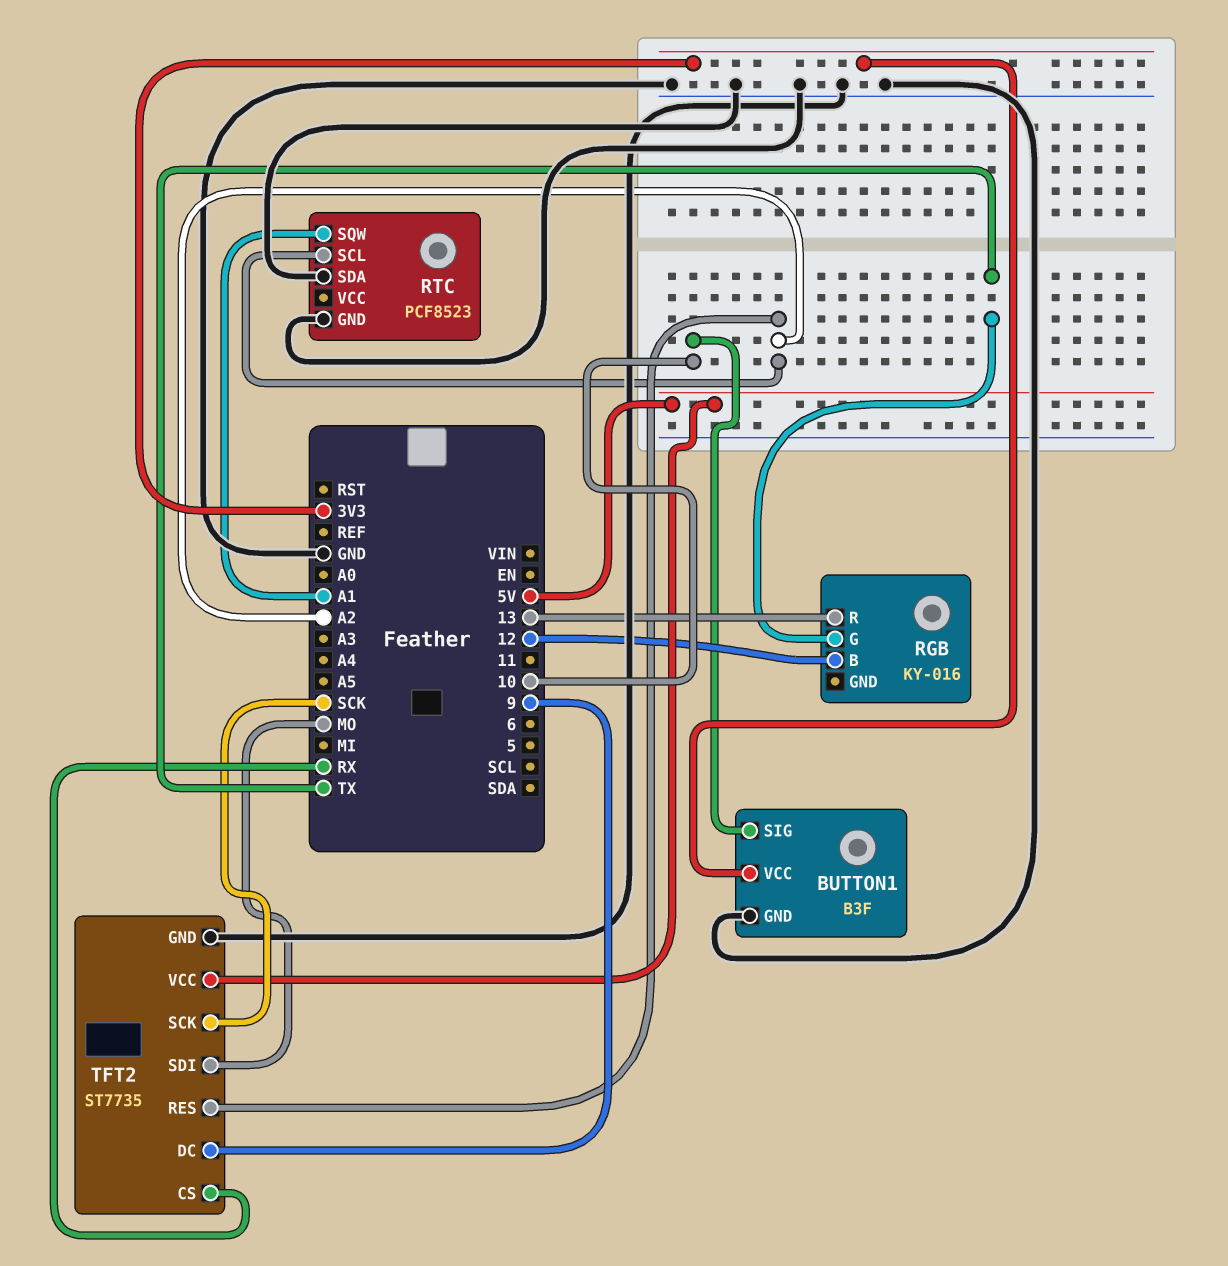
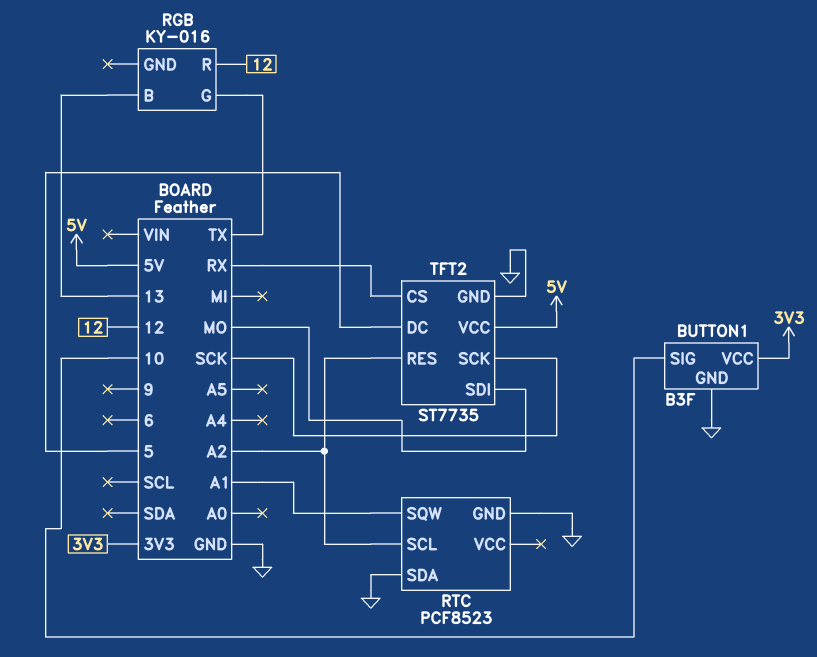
RGB pin B: 12 -> 13
RGB pin R: 13 -> 12
TFT2 pin DC: 9 -> 5

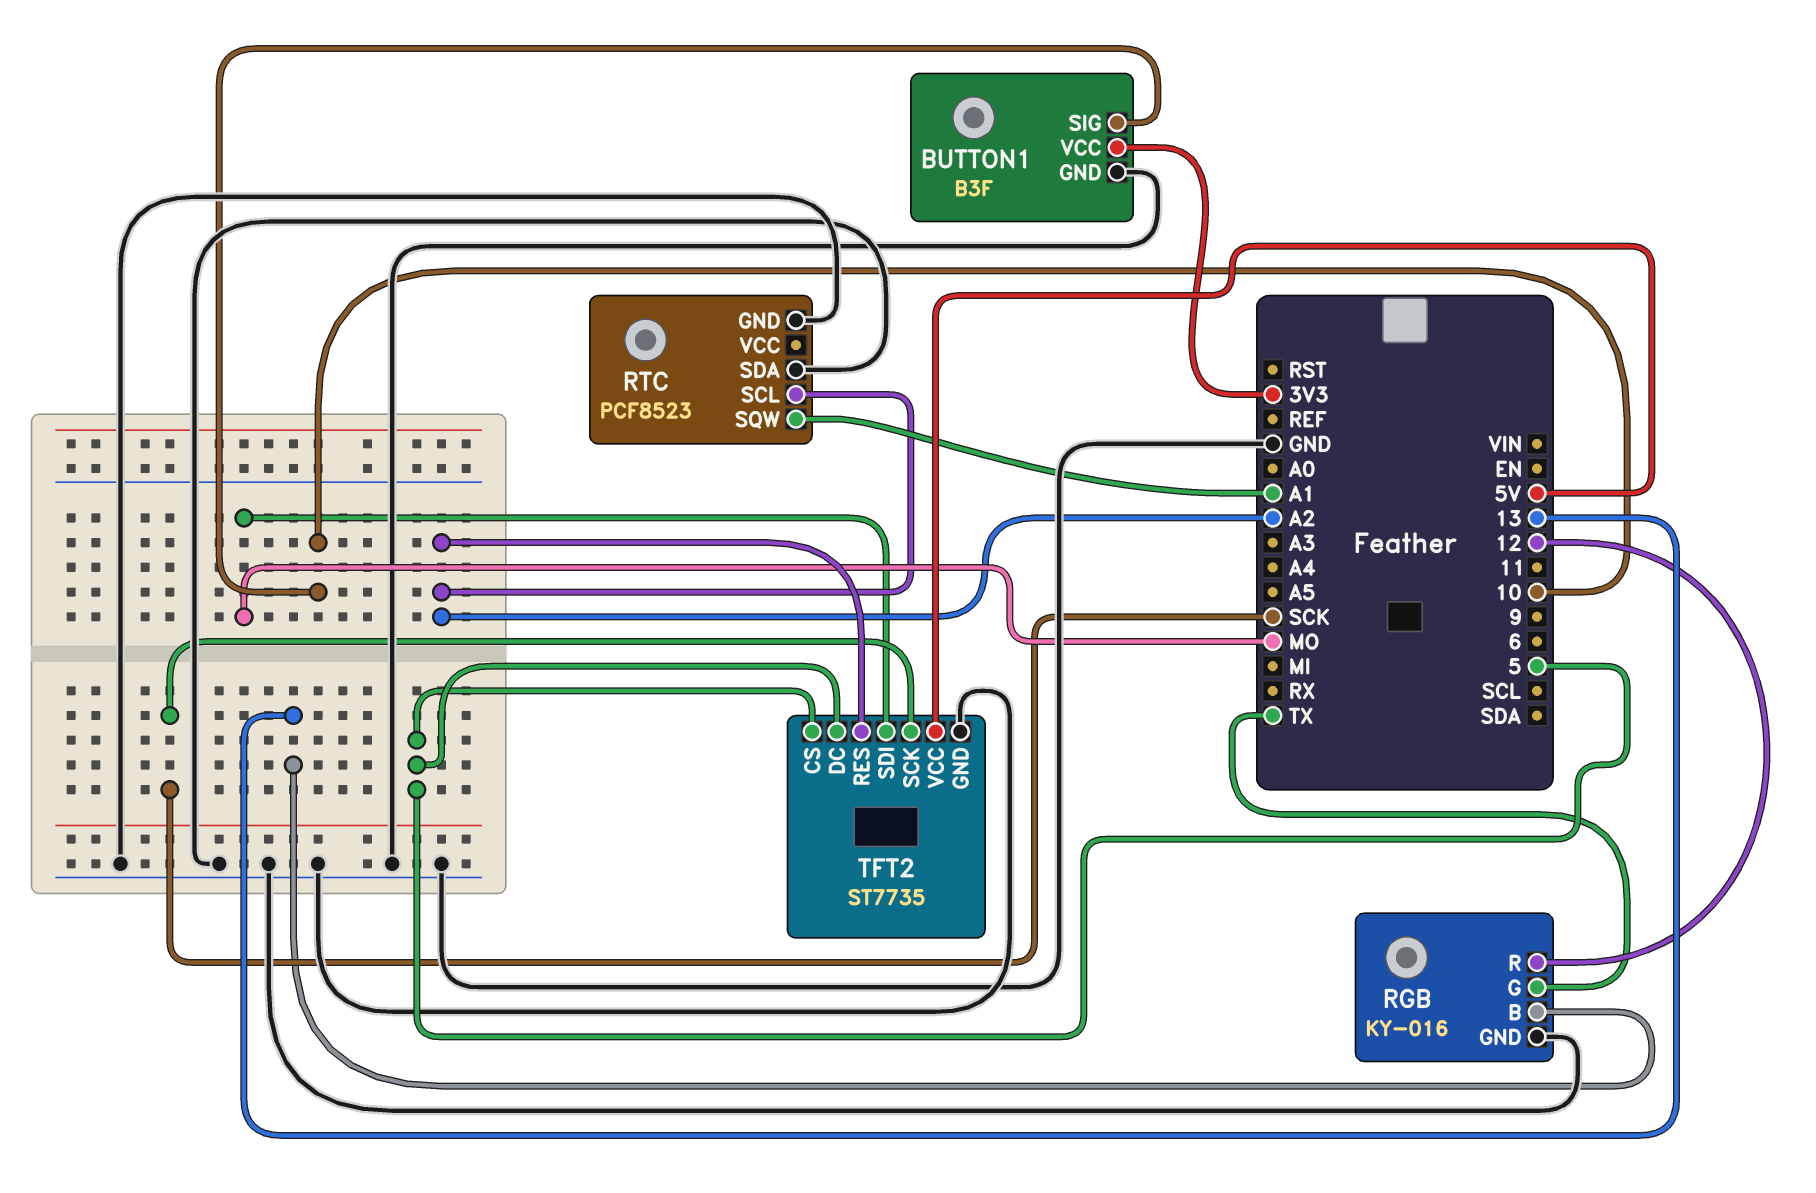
RGB pin GND: none -> GND
TFT2 pin CS: RX -> 5

